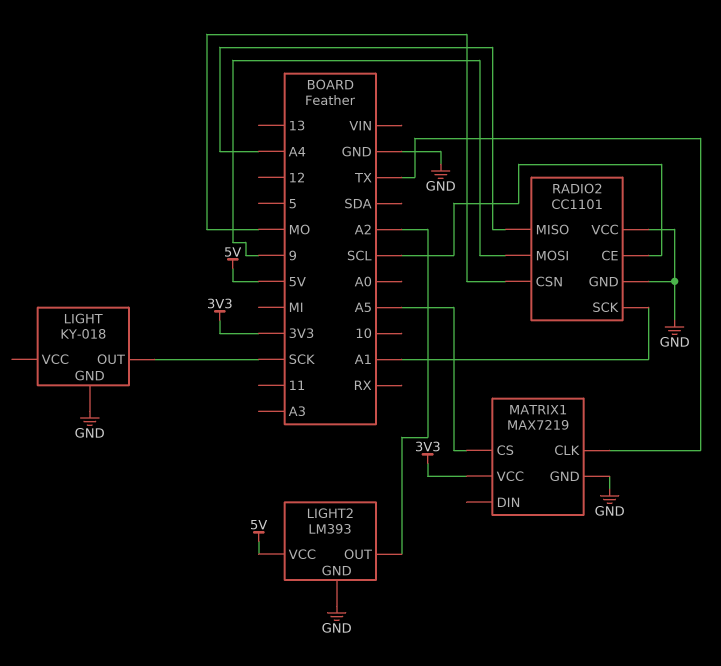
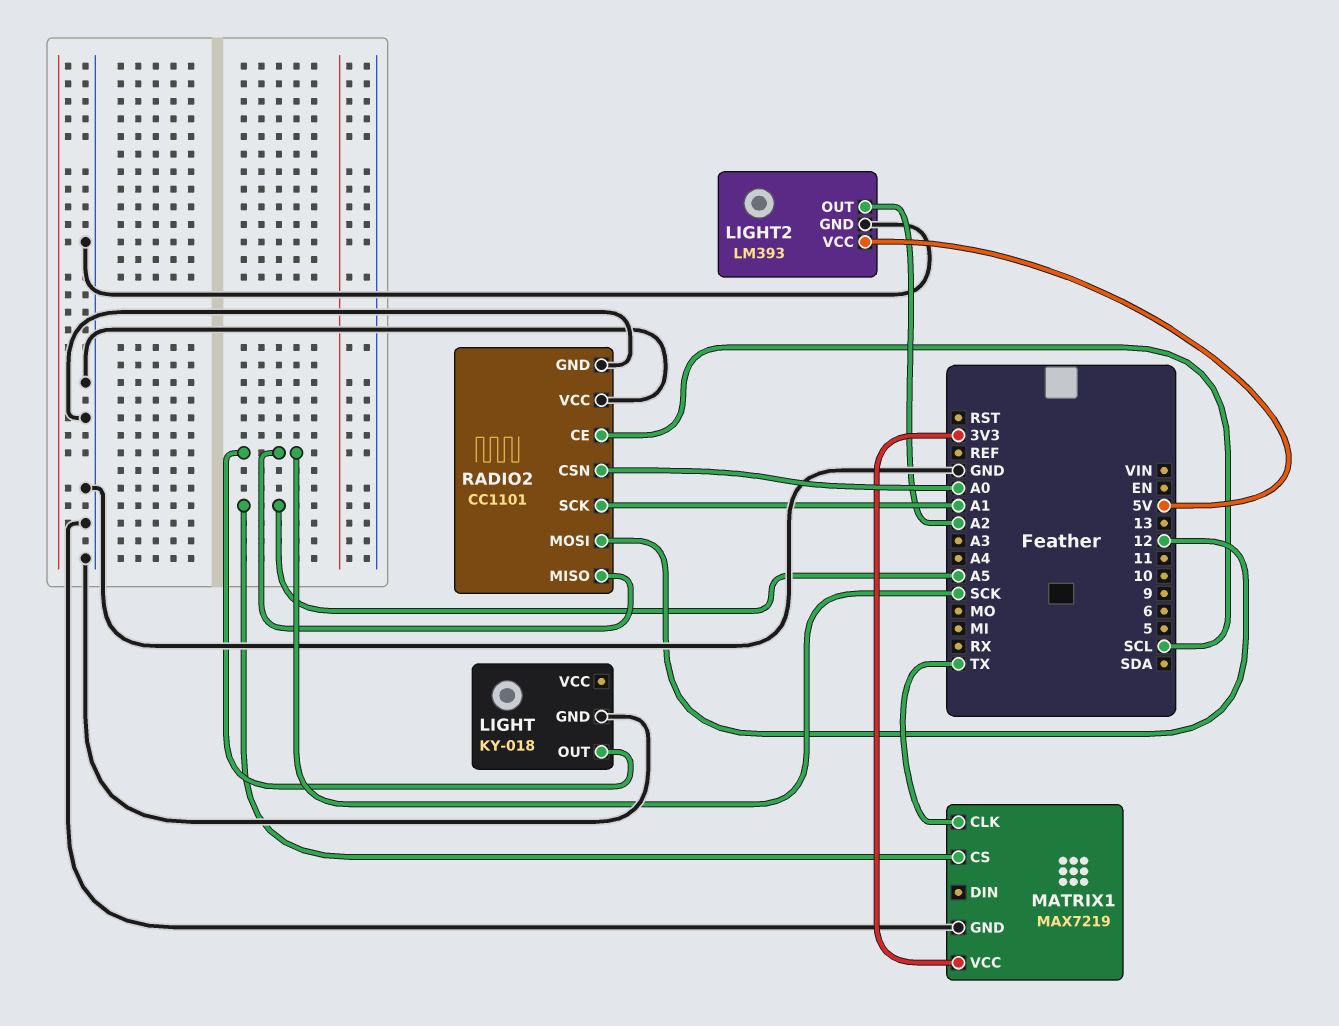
RADIO2 pin CSN: MO -> A0
RADIO2 pin MISO: A4 -> SCK
RADIO2 pin MOSI: 9 -> 12

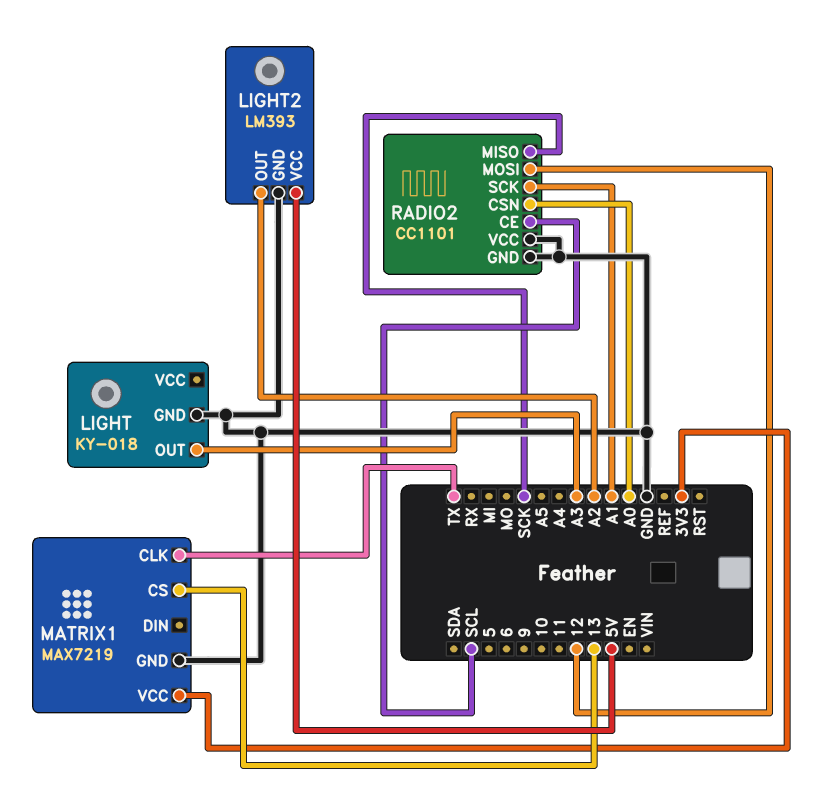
LIGHT pin OUT: SCK -> A3
MATRIX1 pin CS: A5 -> 13

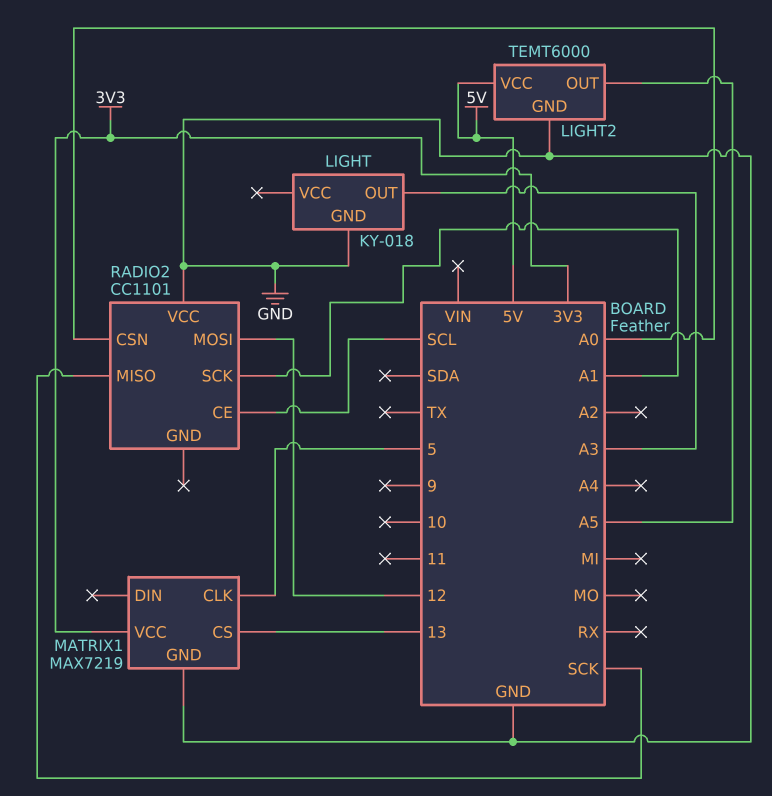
LIGHT2: LM393 -> TEMT6000
LIGHT2 pin OUT: A2 -> A5
MATRIX1 pin CLK: TX -> 5
RADIO2 pin GND: GND -> none

